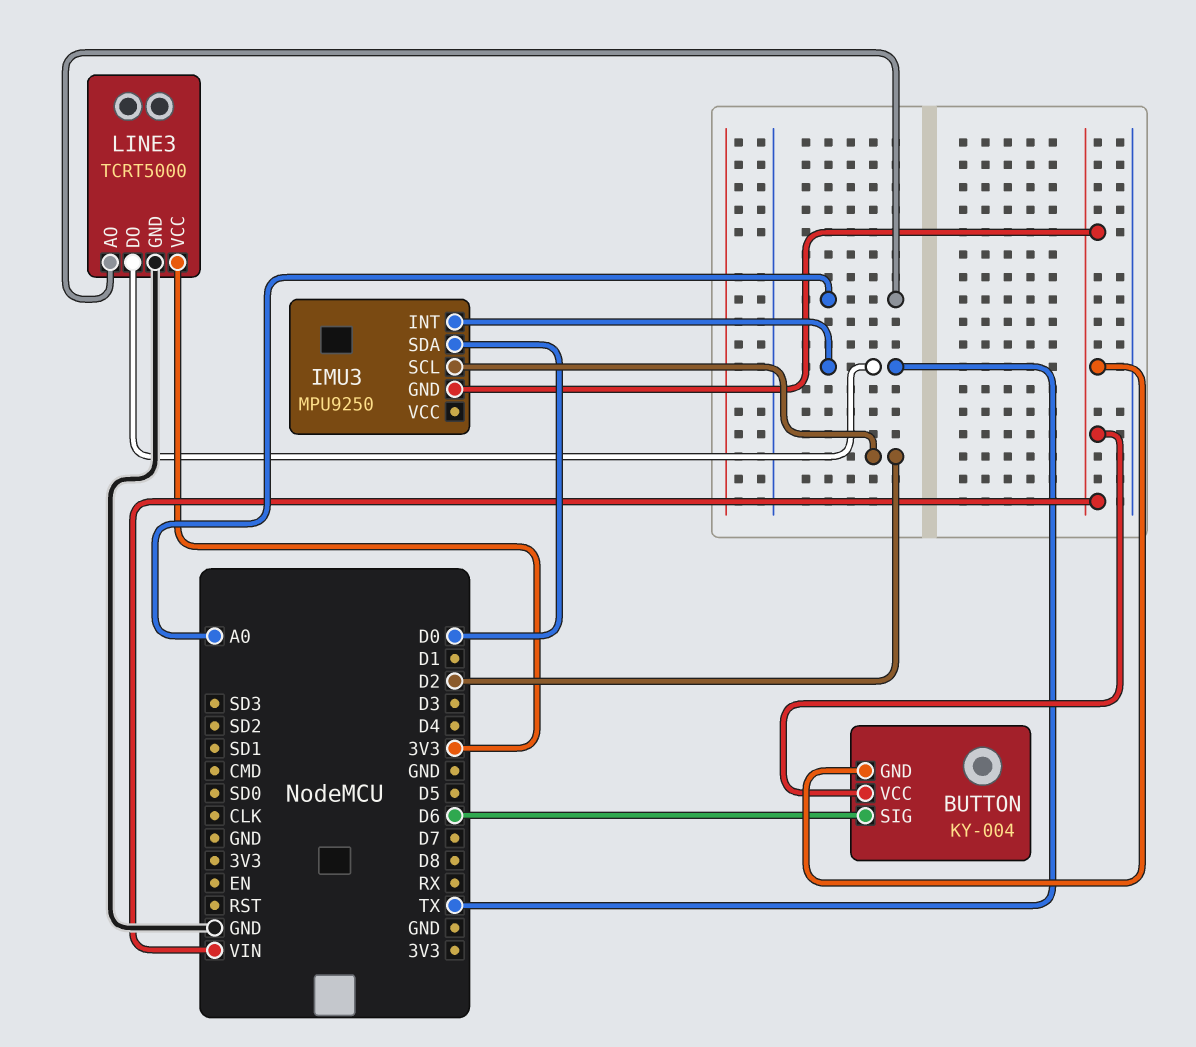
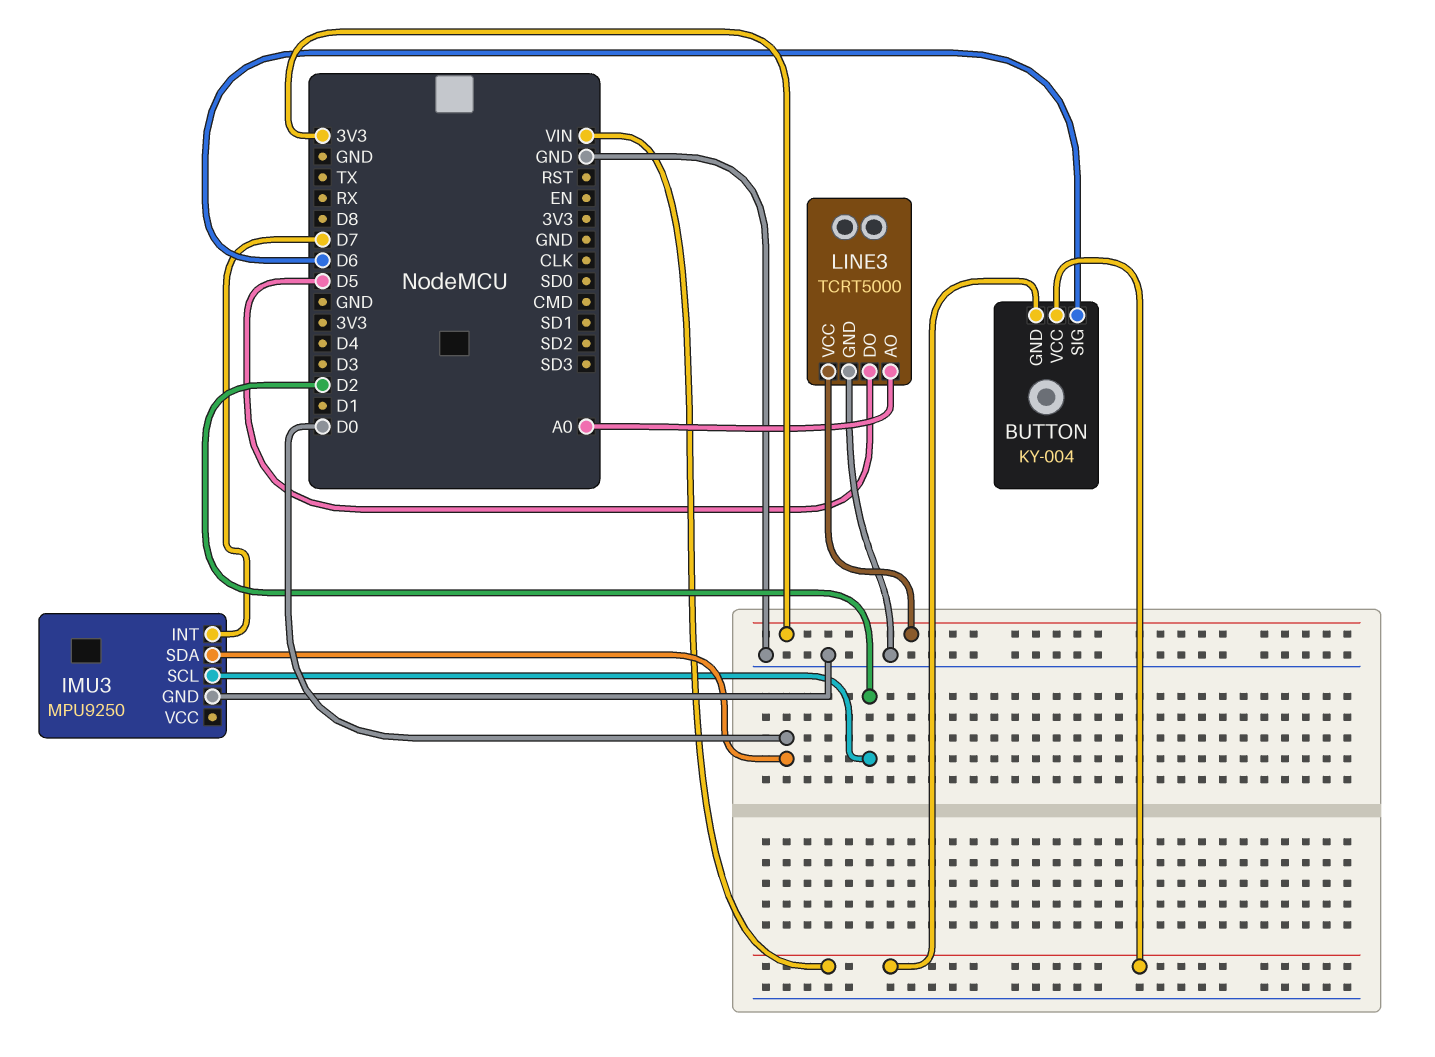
IMU3 pin GND: VIN -> GND
IMU3 pin INT: TX -> D7
LINE3 pin DO: TX -> D5

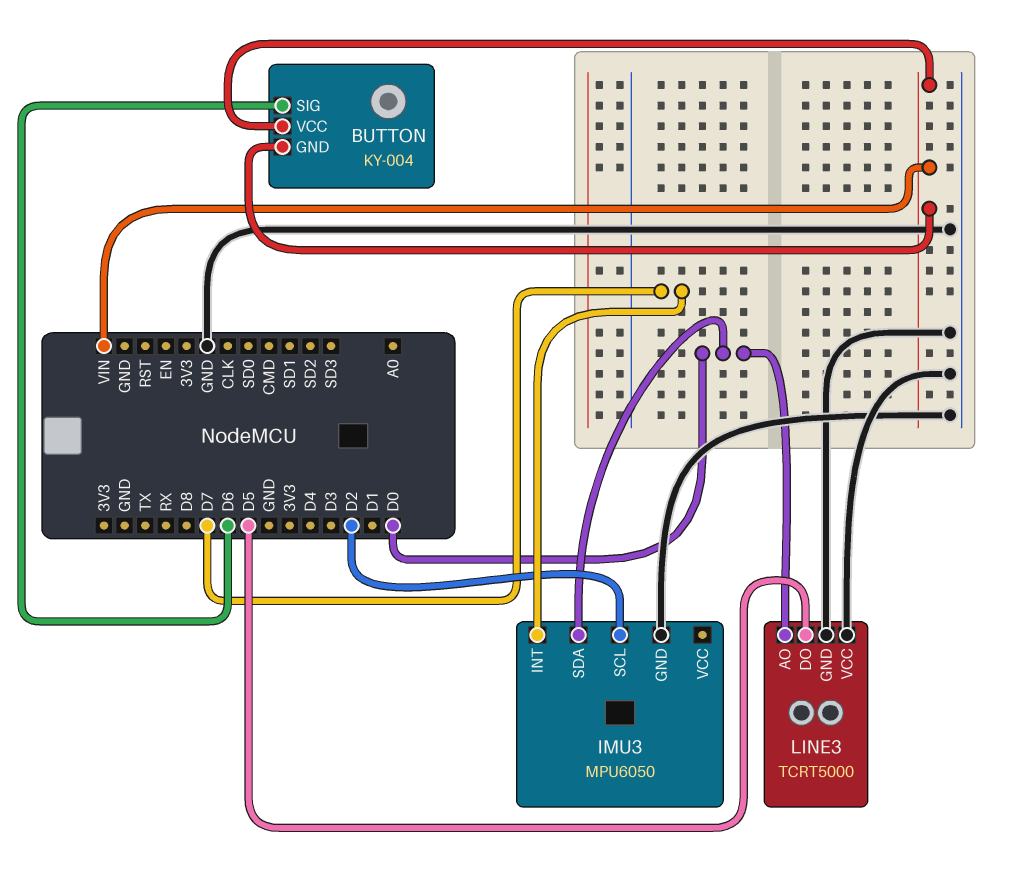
IMU3: MPU9250 -> MPU6050
LINE3 pin AO: A0 -> D0
LINE3 pin VCC: 3V3 -> GND

